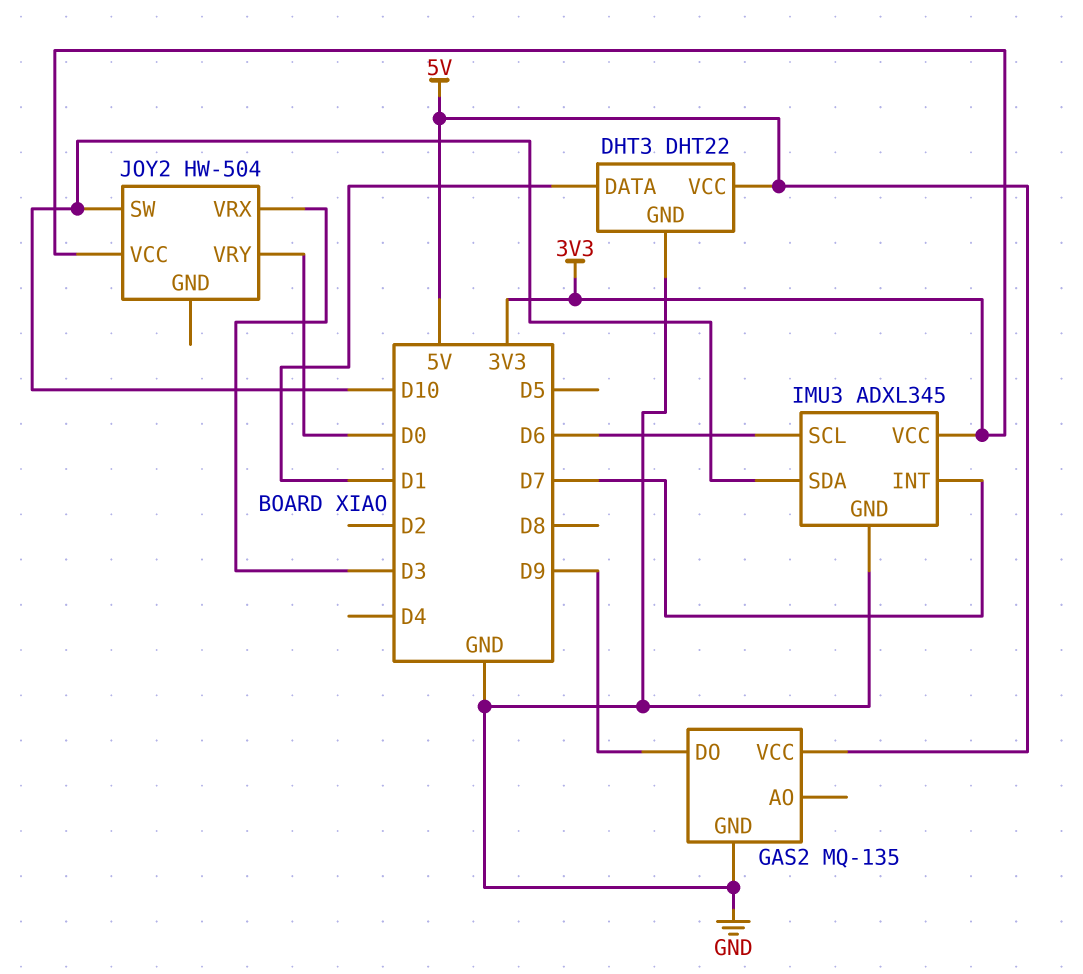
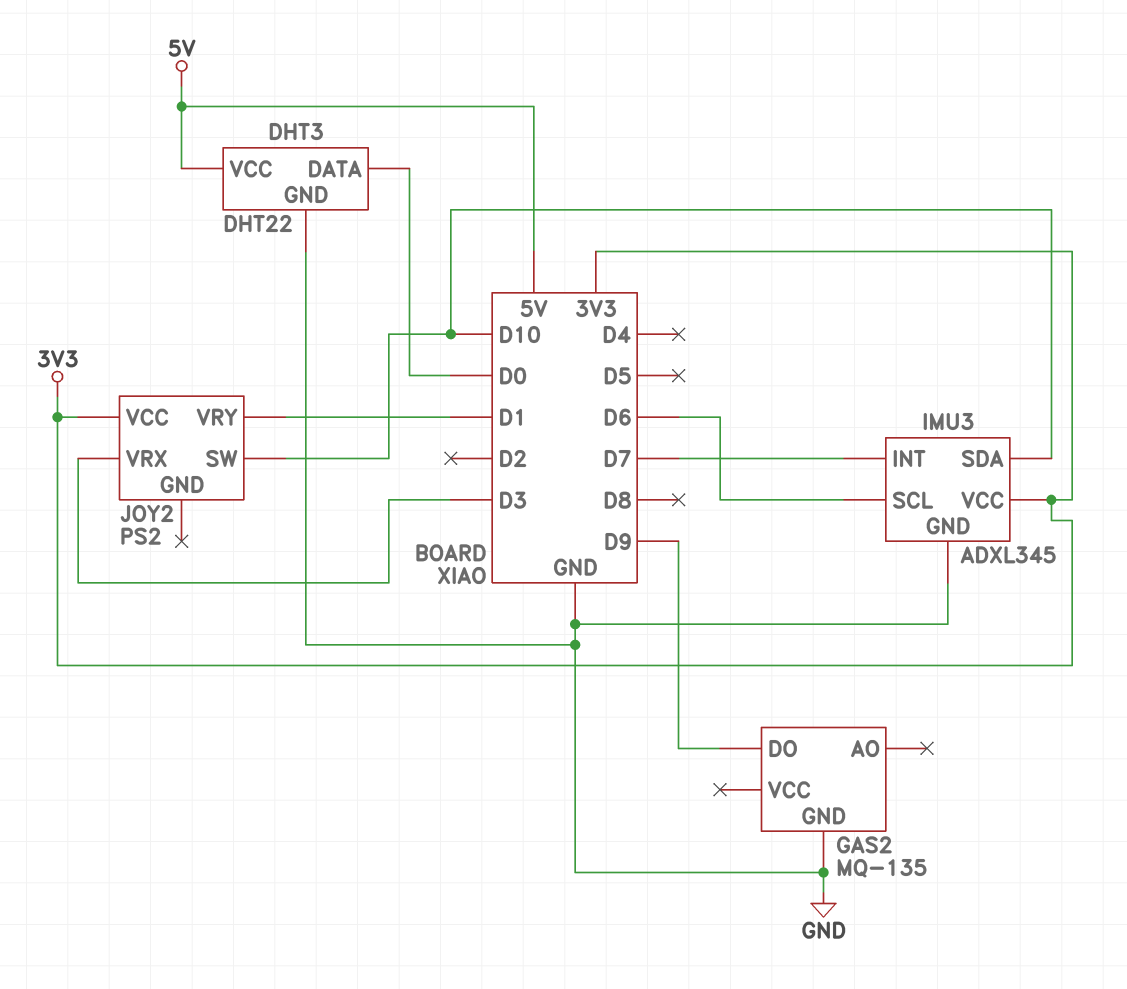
DHT3 pin DATA: D1 -> D0
GAS2 pin VCC: 5V -> none
JOY2: HW-504 -> PS2
JOY2 pin VRY: D0 -> D1

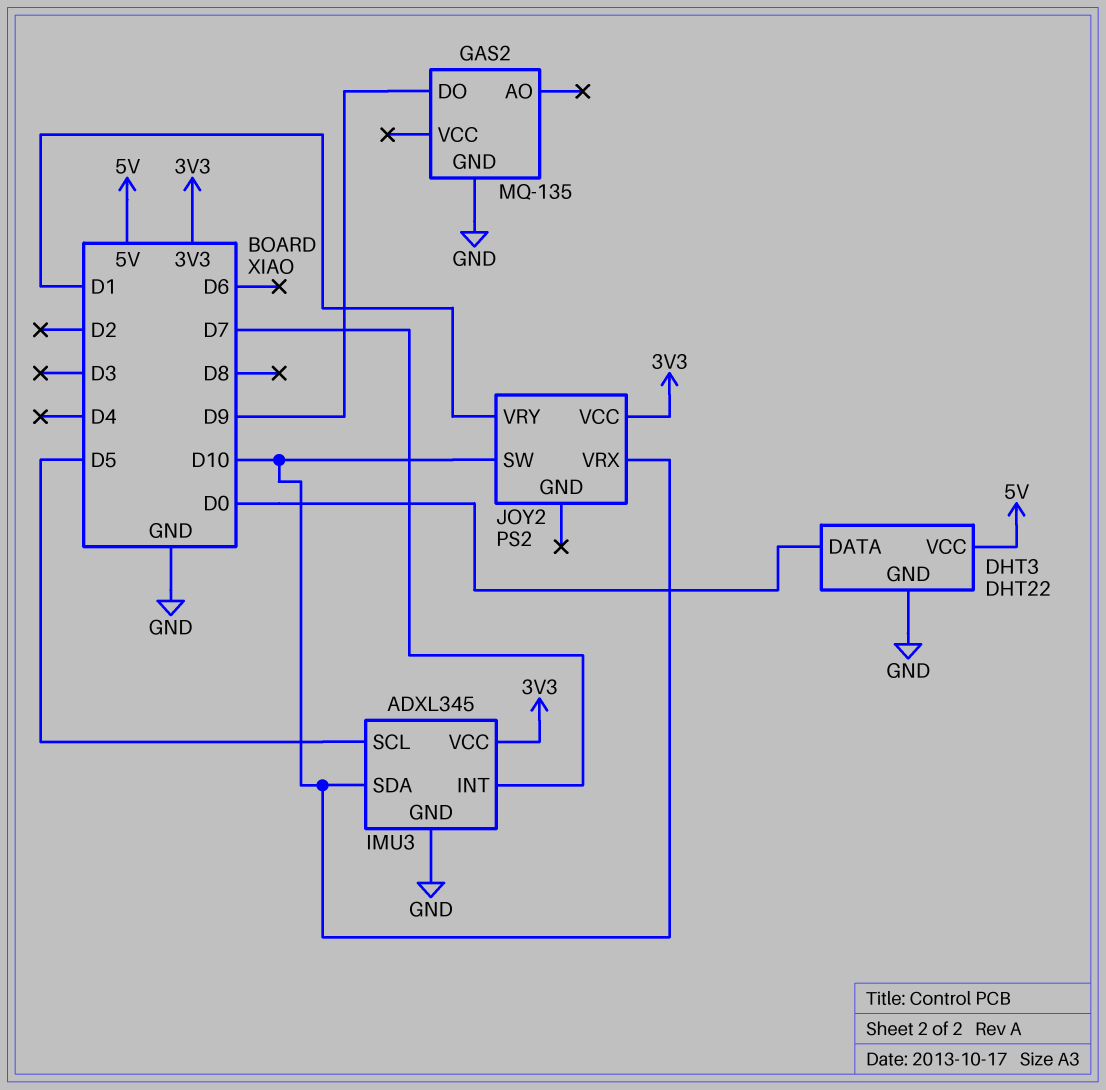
IMU3 pin SCL: D6 -> D5
JOY2 pin VRX: D3 -> D10

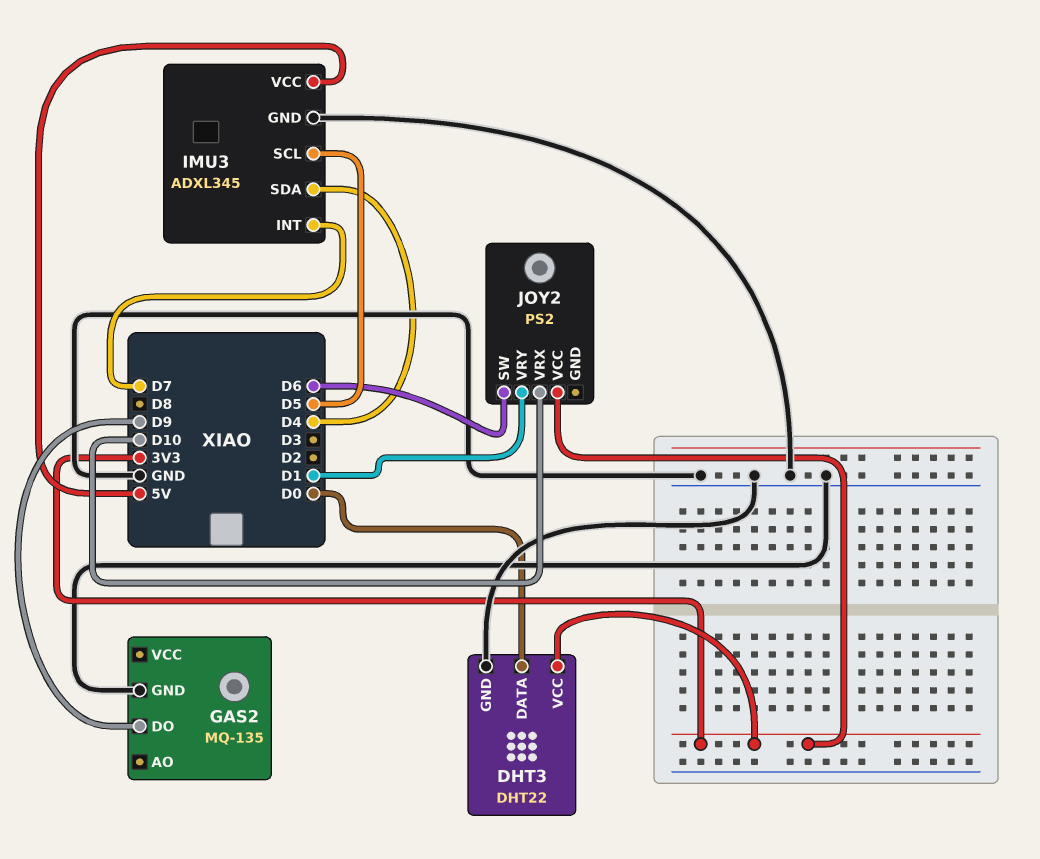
DHT3 pin VCC: 5V -> 3V3
IMU3 pin SDA: D10 -> D4
IMU3 pin VCC: 3V3 -> 5V
JOY2 pin SW: D10 -> D6

